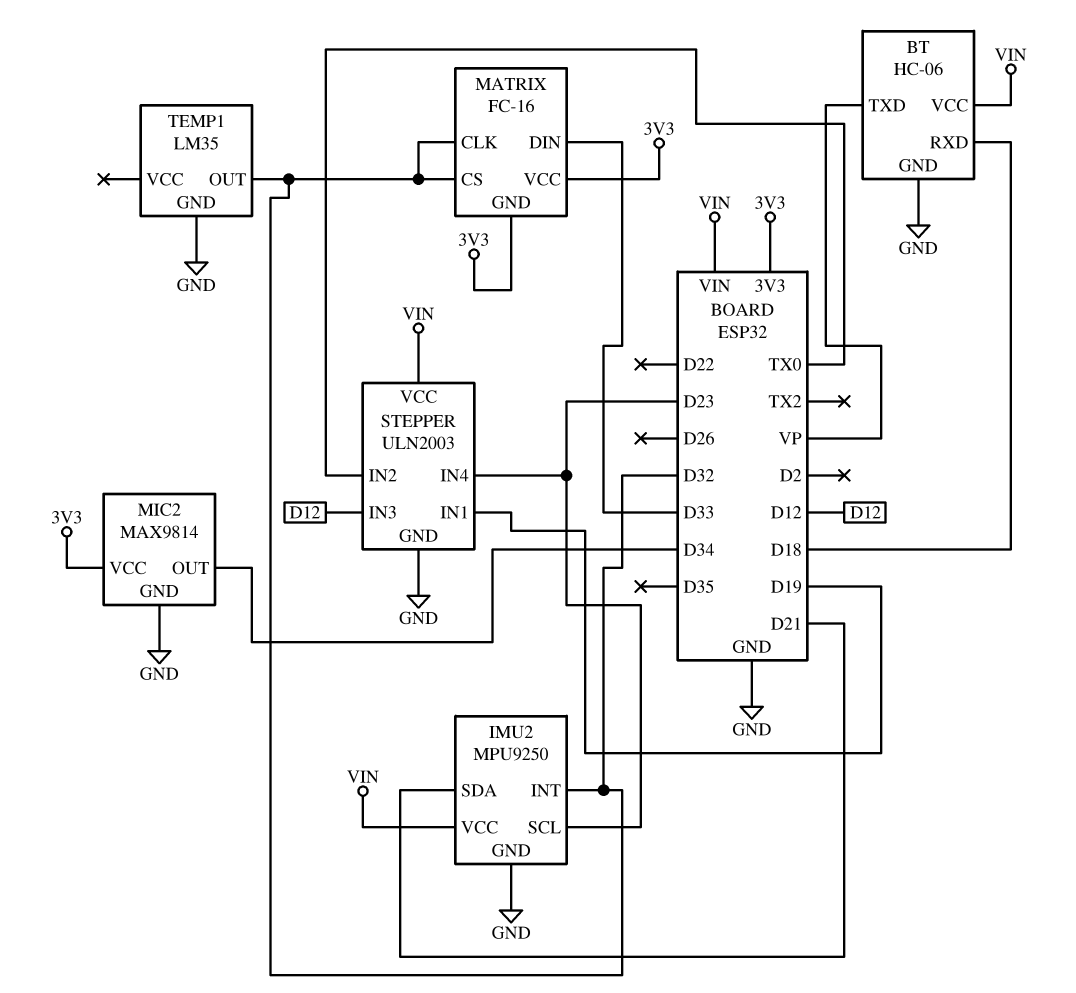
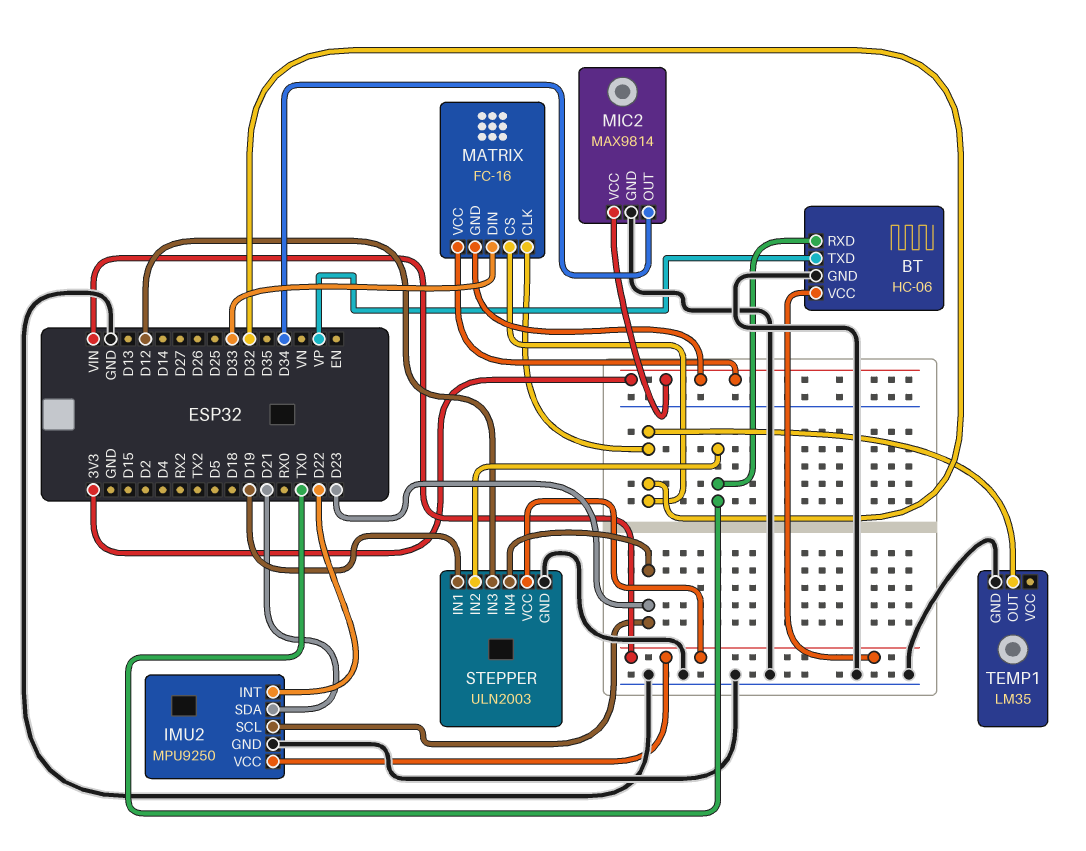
BT pin RXD: D18 -> TX0
IMU2 pin INT: D32 -> D22

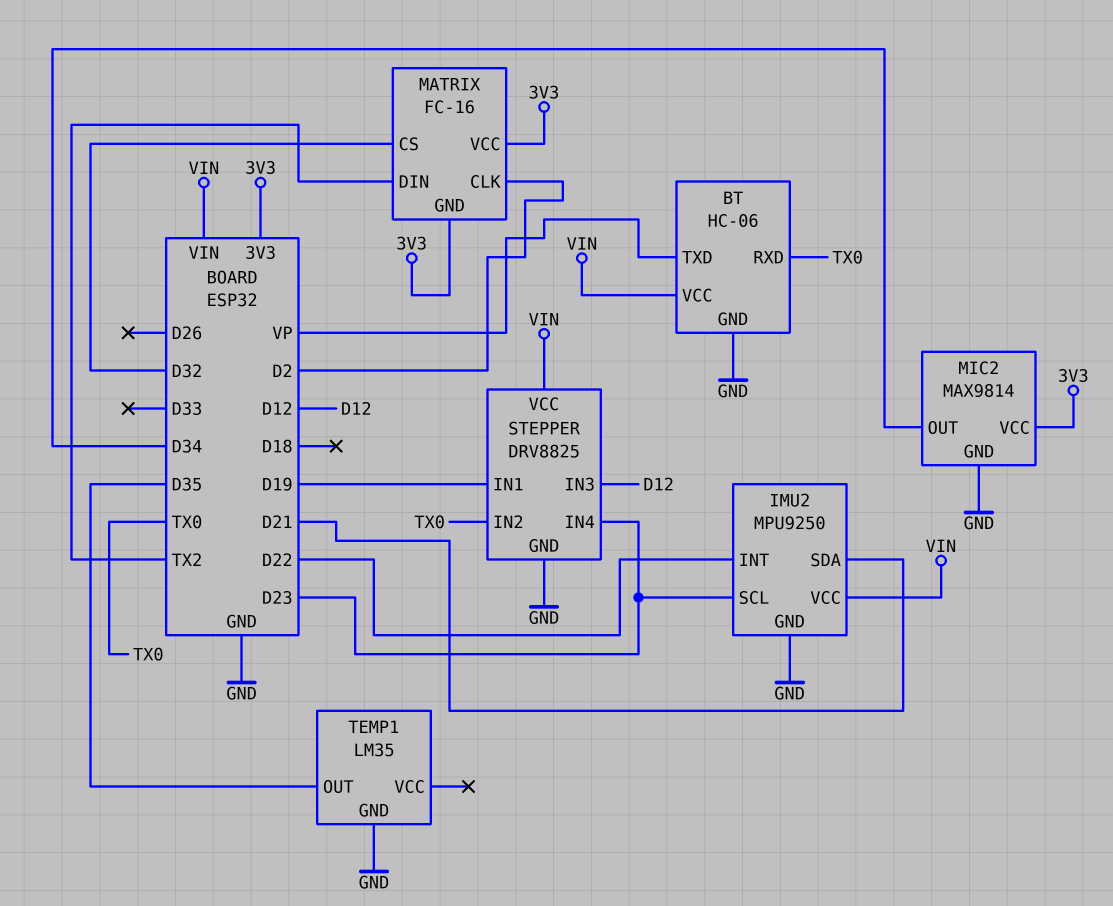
MATRIX pin CLK: D32 -> D2
MATRIX pin DIN: D33 -> TX2
STEPPER: ULN2003 -> DRV8825
TEMP1 pin OUT: D32 -> D35

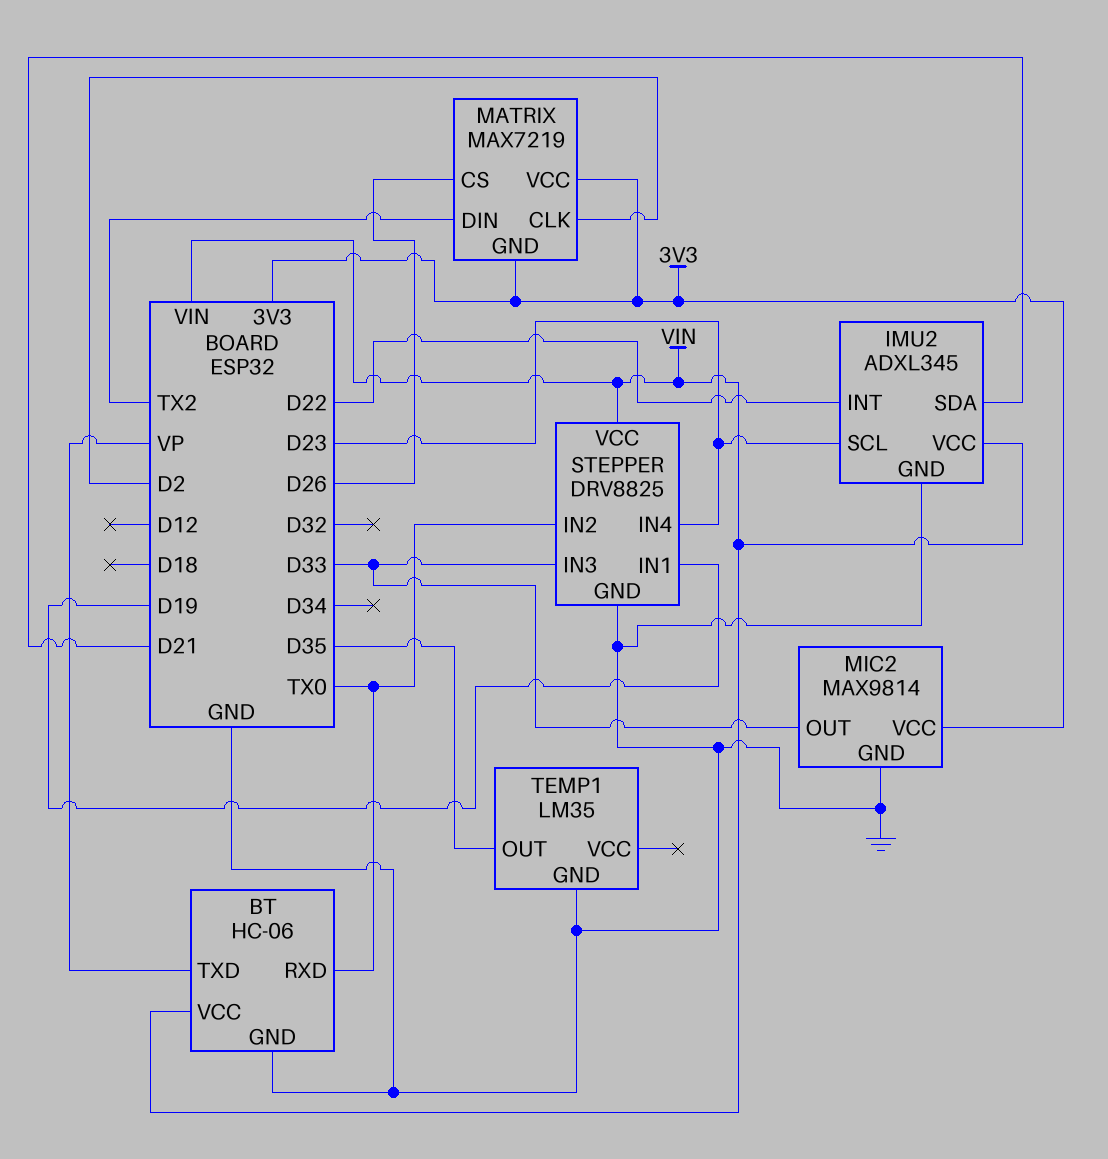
IMU2: MPU9250 -> ADXL345
MATRIX: FC-16 -> MAX7219
MATRIX pin CS: D32 -> D26
MIC2 pin OUT: D34 -> D33
STEPPER pin IN3: D12 -> D33

